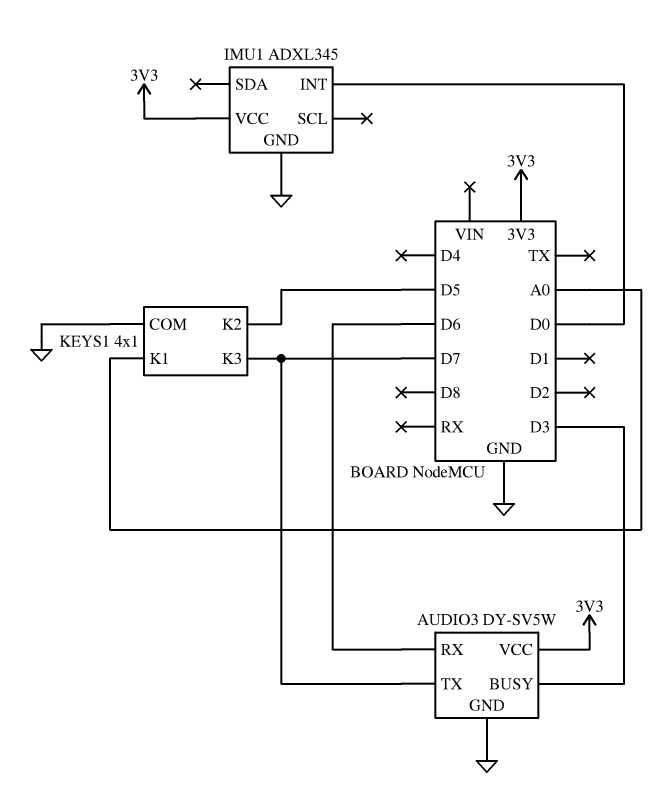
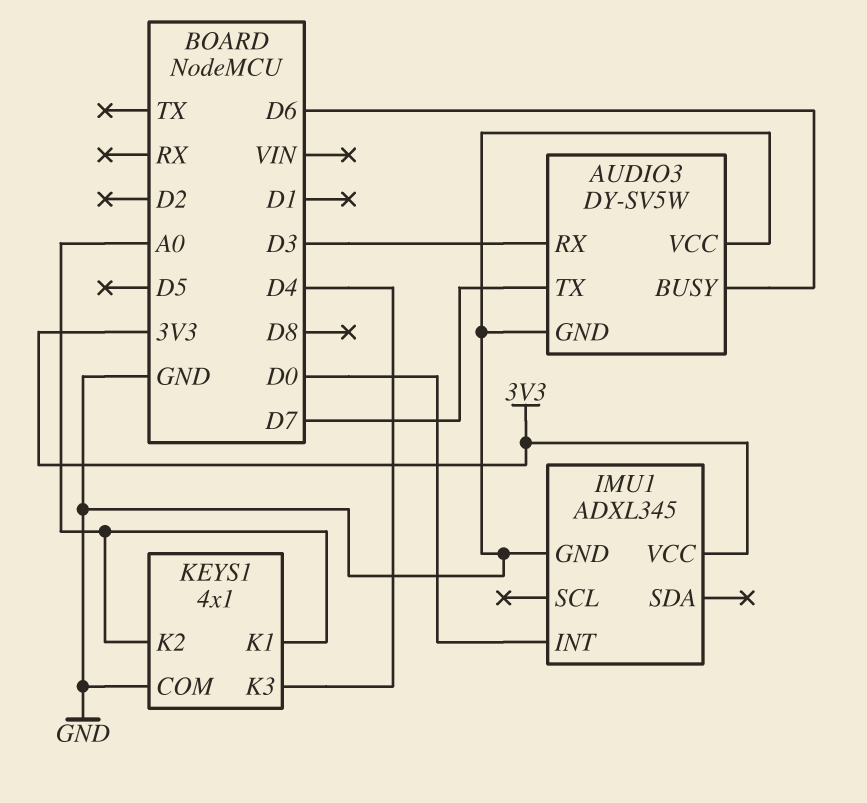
AUDIO3 pin BUSY: D3 -> D6
AUDIO3 pin RX: D6 -> D3
AUDIO3 pin VCC: 3V3 -> GND
KEYS1 pin K2: D5 -> A0
KEYS1 pin K3: D7 -> D4

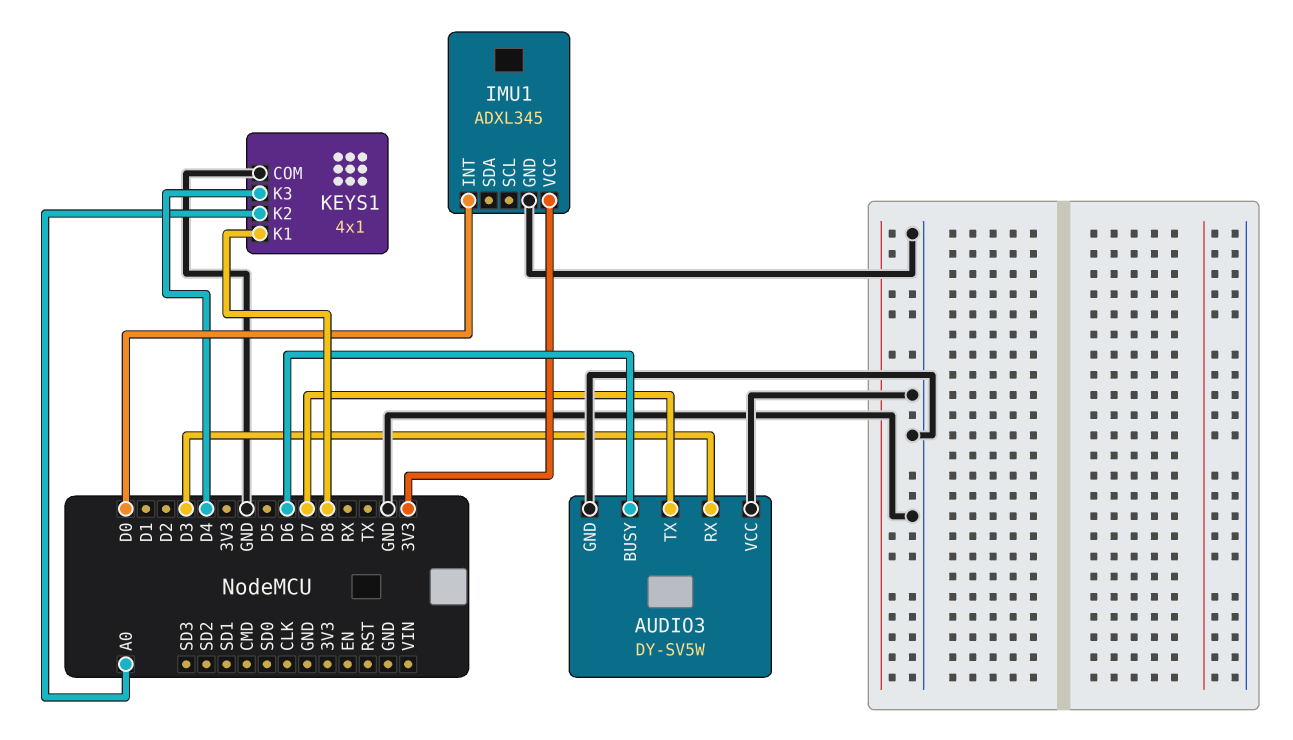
KEYS1 pin K1: A0 -> D8

